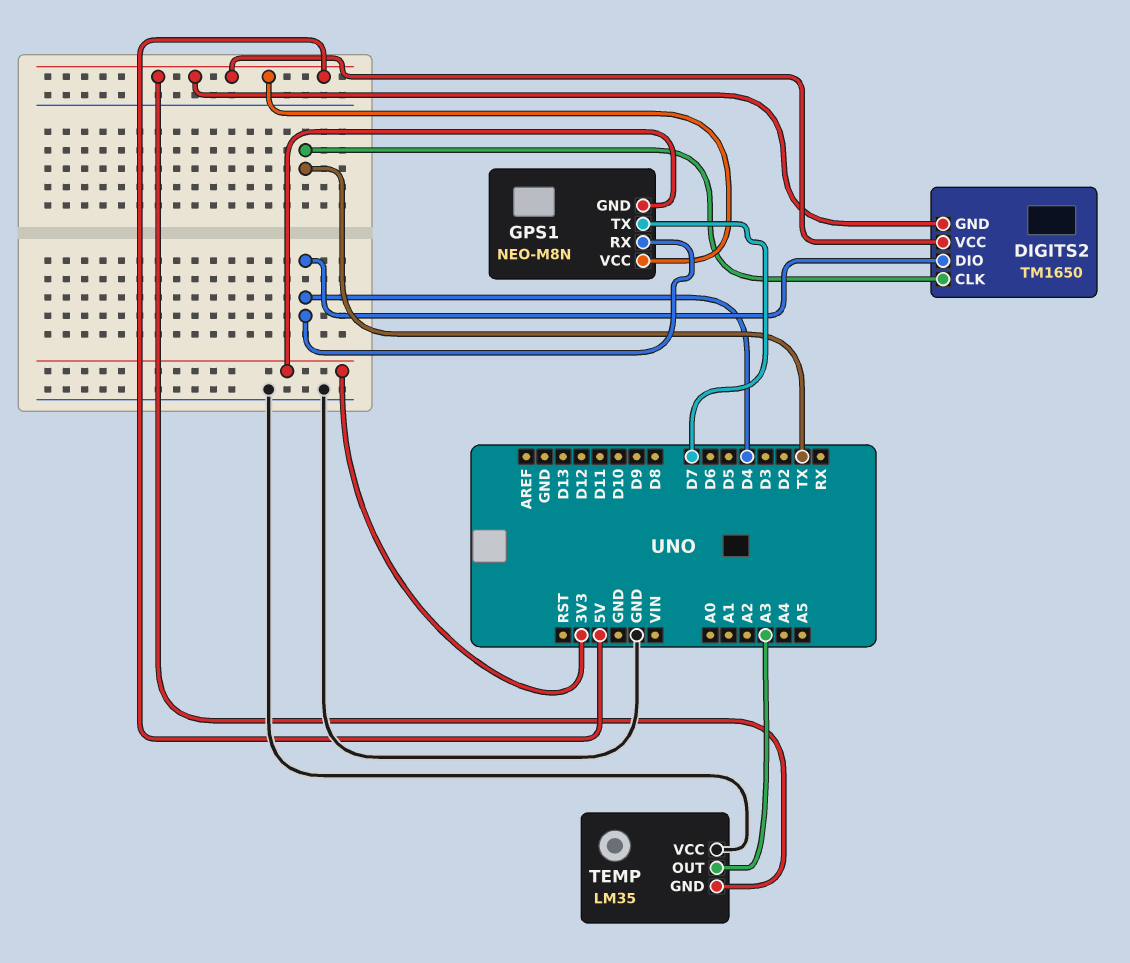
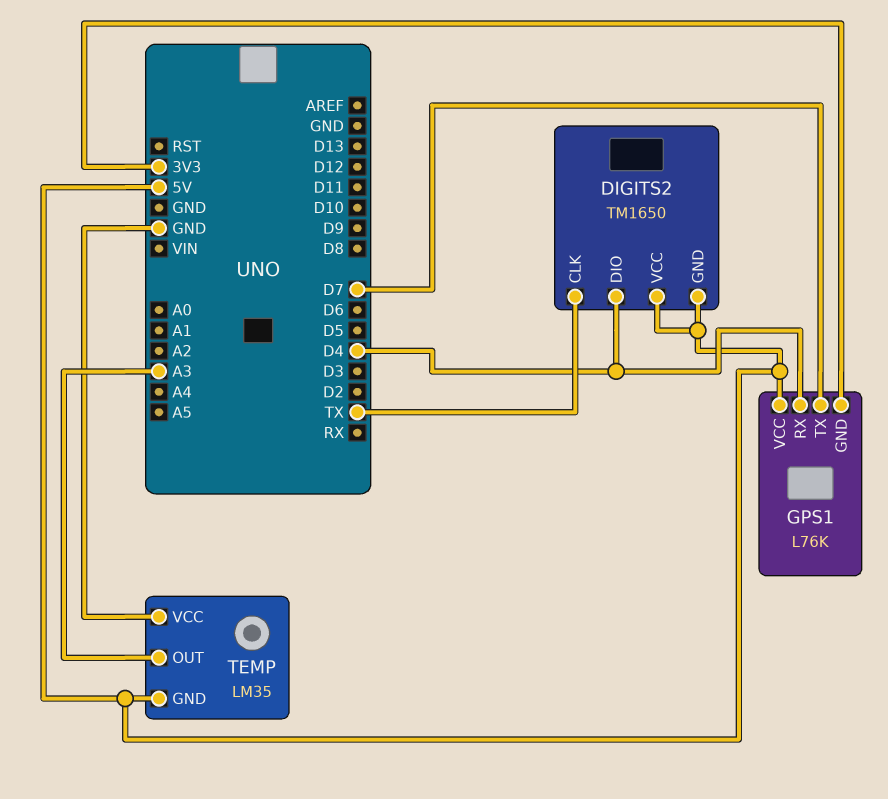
GPS1: NEO-M8N -> L76K

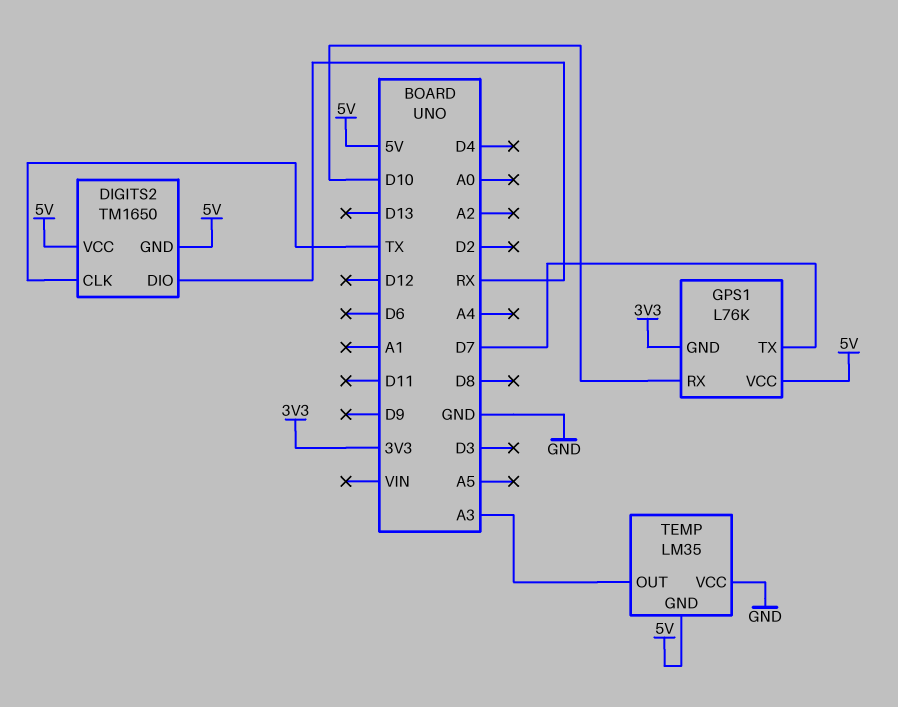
DIGITS2 pin DIO: D4 -> RX
GPS1 pin RX: D4 -> D10

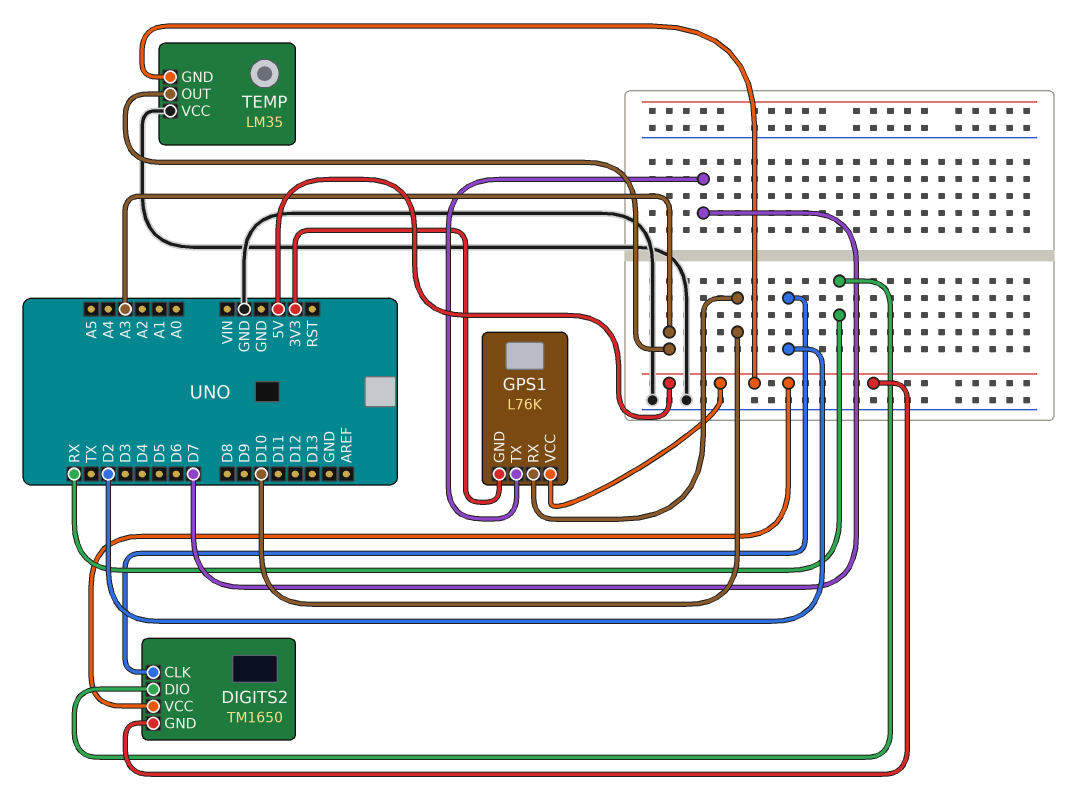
DIGITS2 pin CLK: TX -> D2

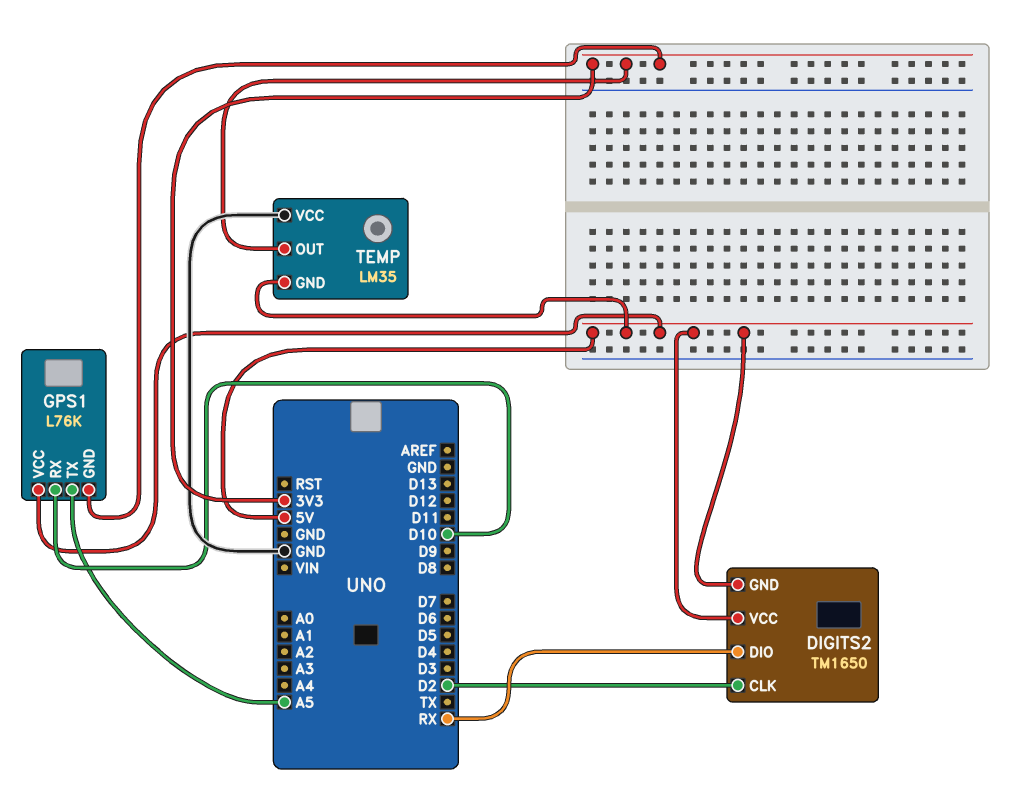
GPS1 pin TX: D7 -> A5
TEMP pin OUT: A3 -> 3V3

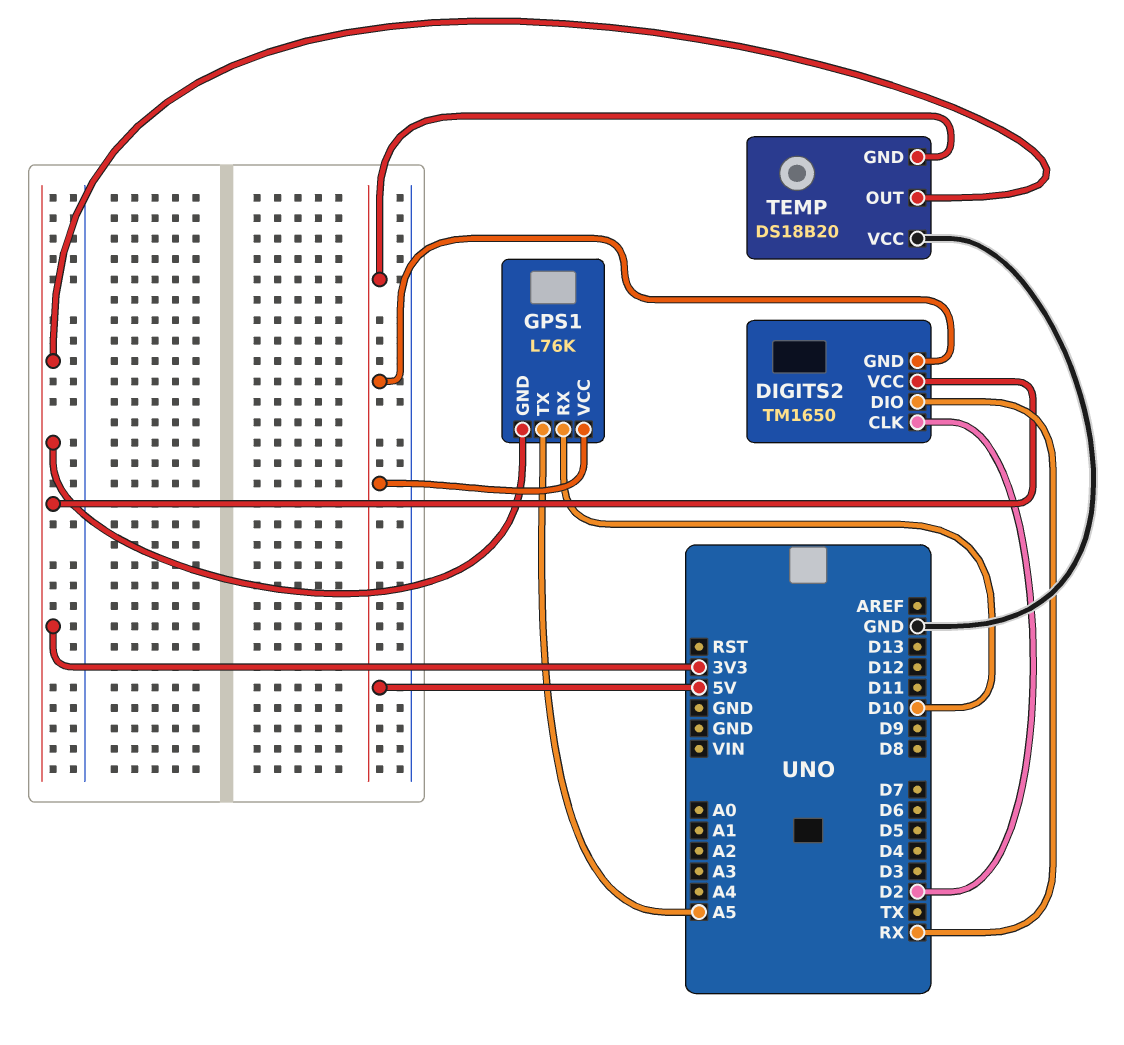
DIGITS2 pin VCC: 5V -> 3V3
TEMP: LM35 -> DS18B20

